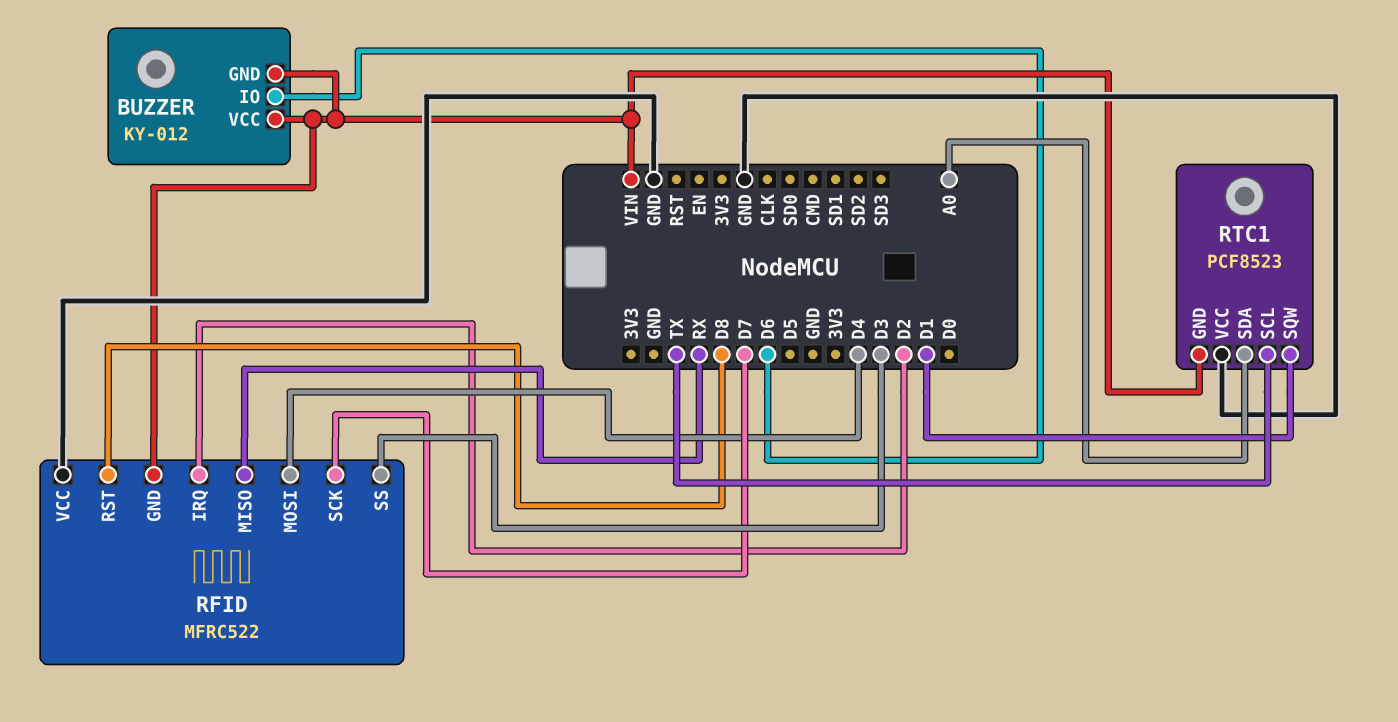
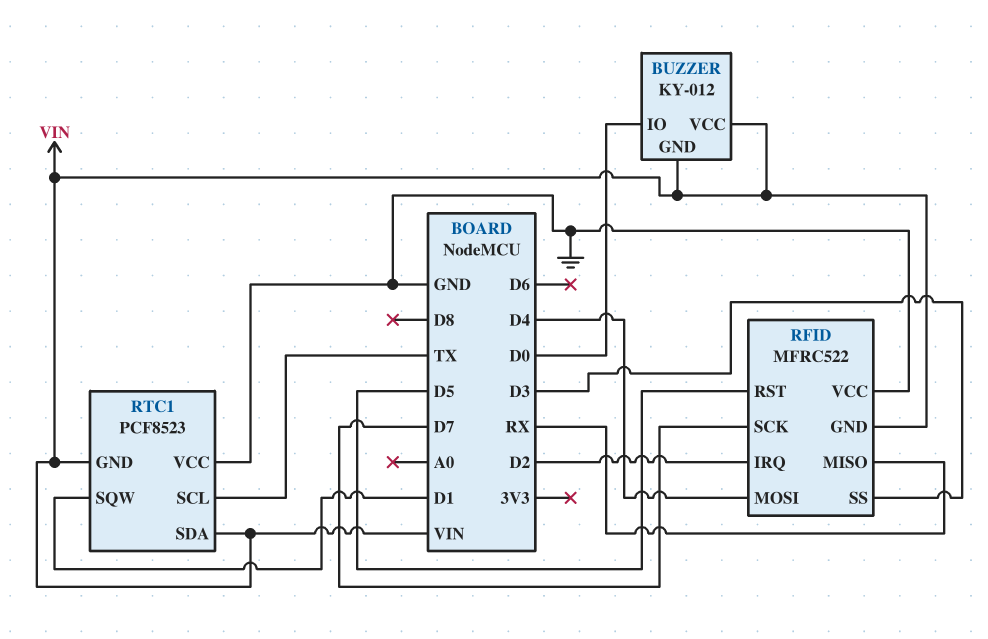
BUZZER pin IO: D6 -> D0
RFID pin RST: D8 -> D5
RTC1 pin SDA: A0 -> VIN

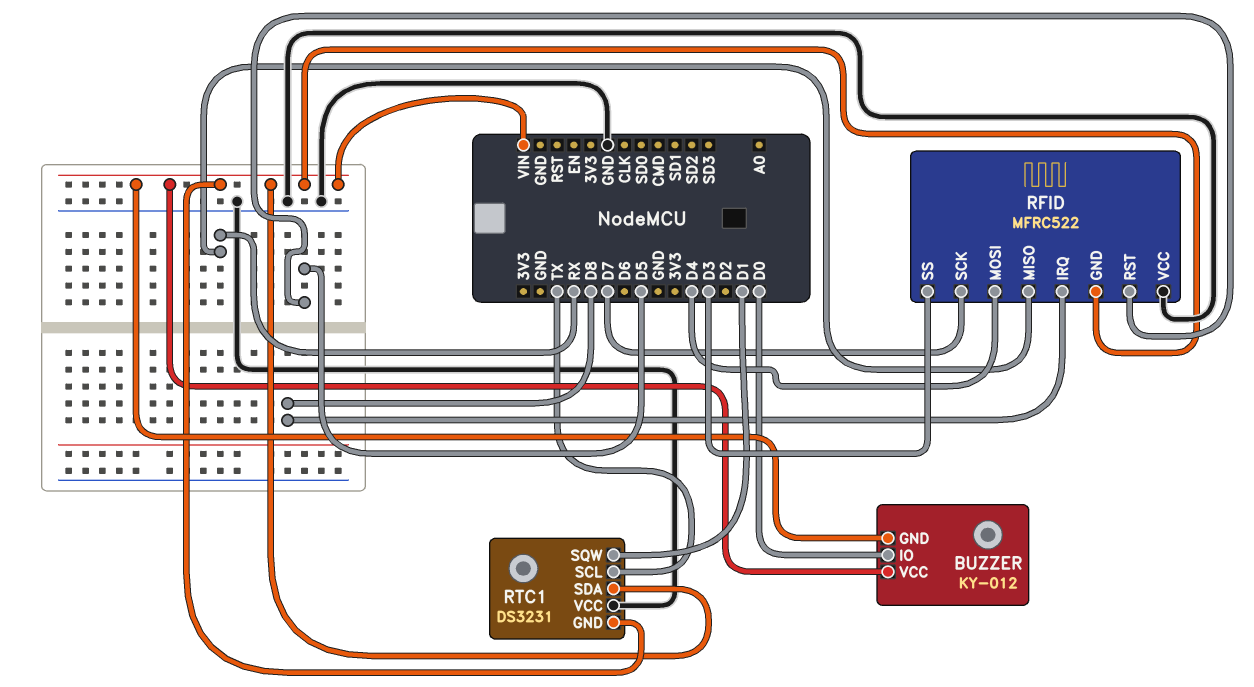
RFID pin IRQ: D2 -> D8
RTC1: PCF8523 -> DS3231

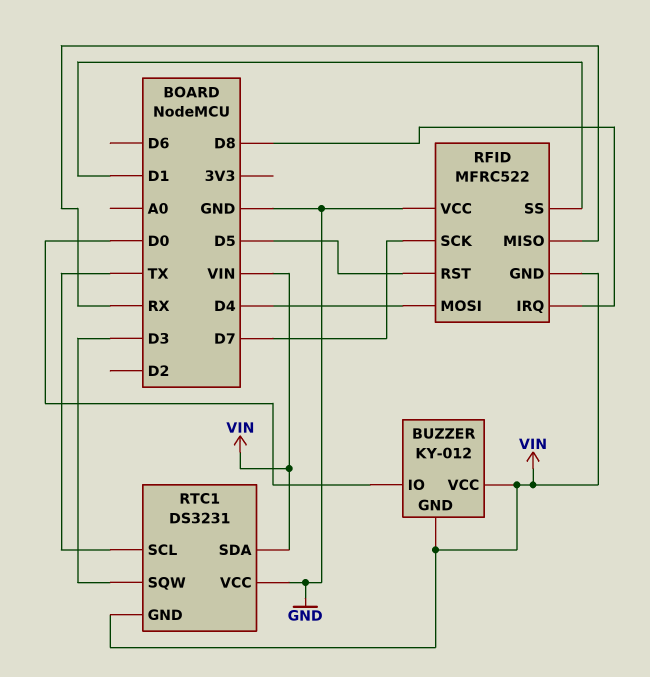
RFID pin SS: D3 -> D1
RTC1 pin SQW: D1 -> D3

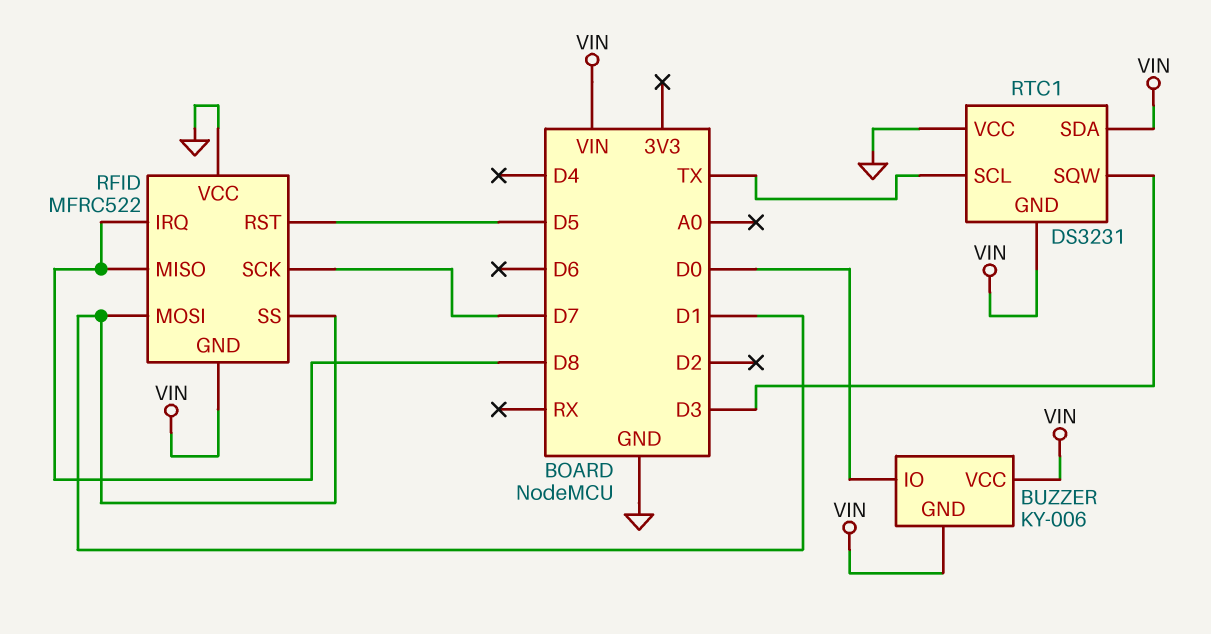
BUZZER: KY-012 -> KY-006
RFID pin MISO: RX -> D8
RFID pin MOSI: D4 -> D1

